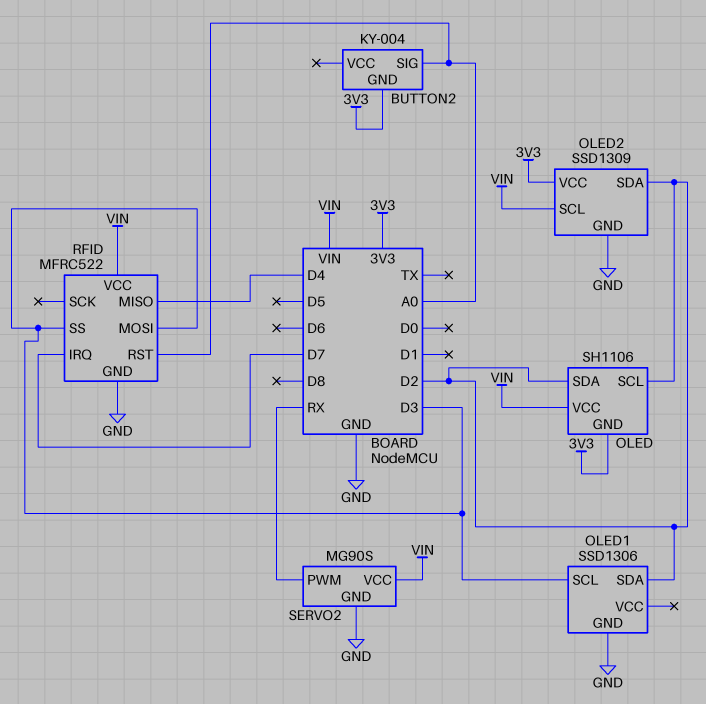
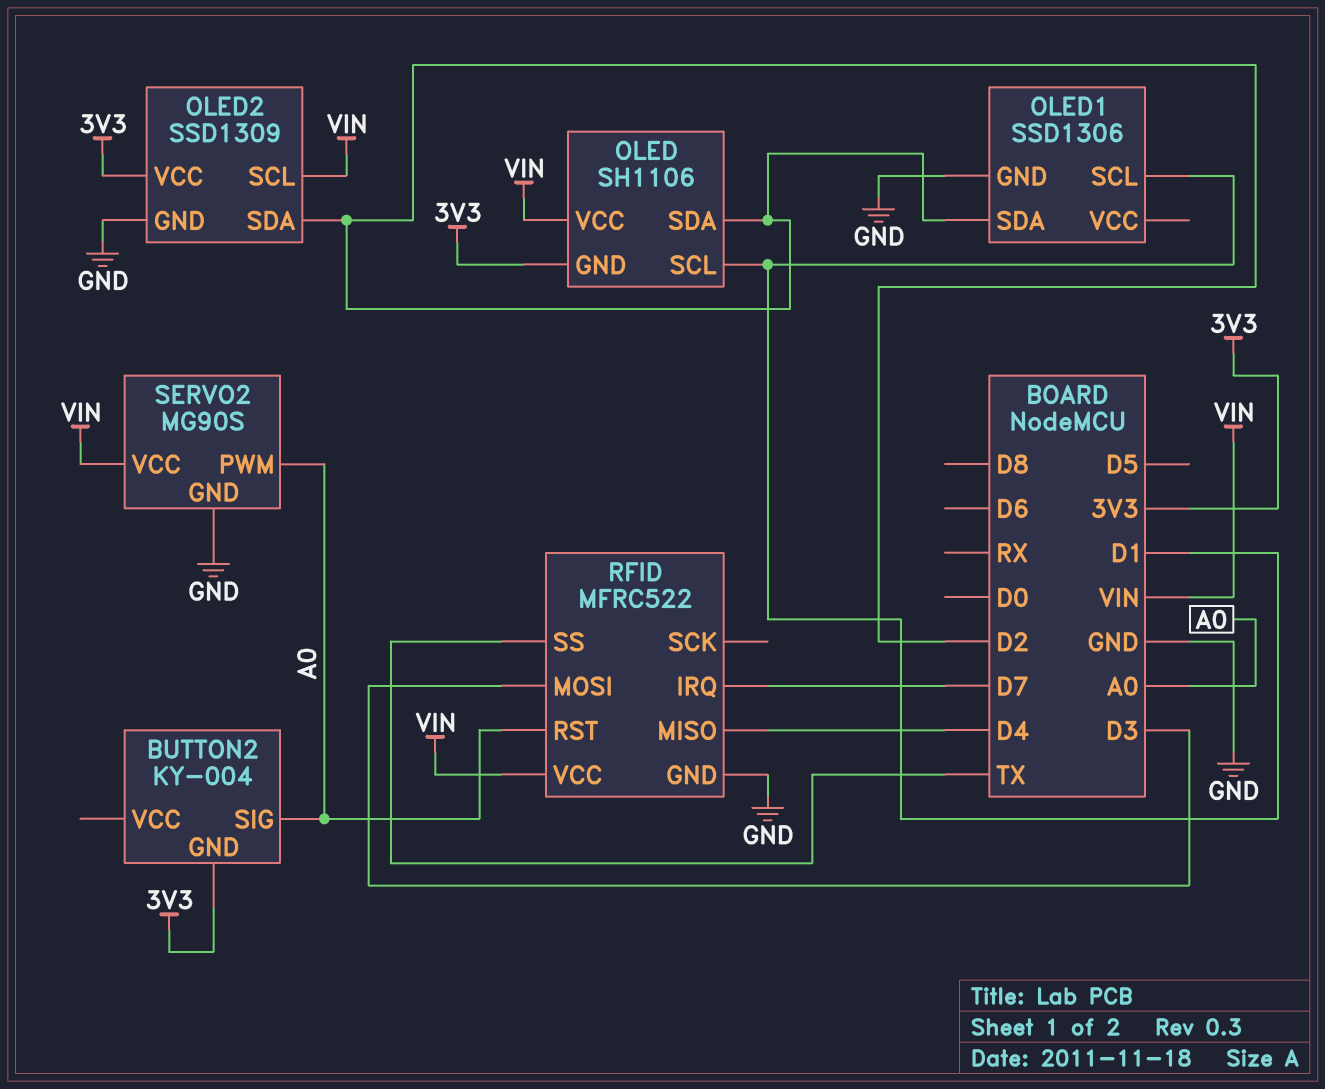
OLED pin SCL: D2 -> D1
OLED1 pin SCL: D3 -> D1
RFID pin SS: D3 -> TX
SERVO2 pin PWM: RX -> A0

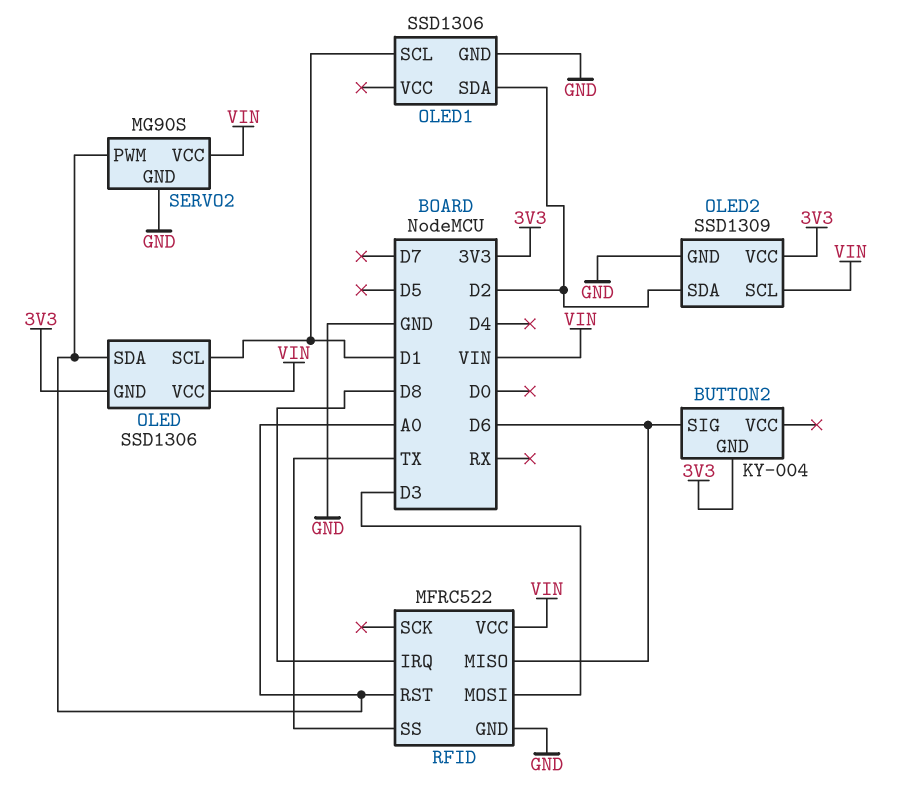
BUTTON2 pin SIG: A0 -> D6
OLED: SH1106 -> SSD1306
OLED pin SDA: D2 -> A0
RFID pin IRQ: D7 -> D8
RFID pin MISO: D4 -> D6

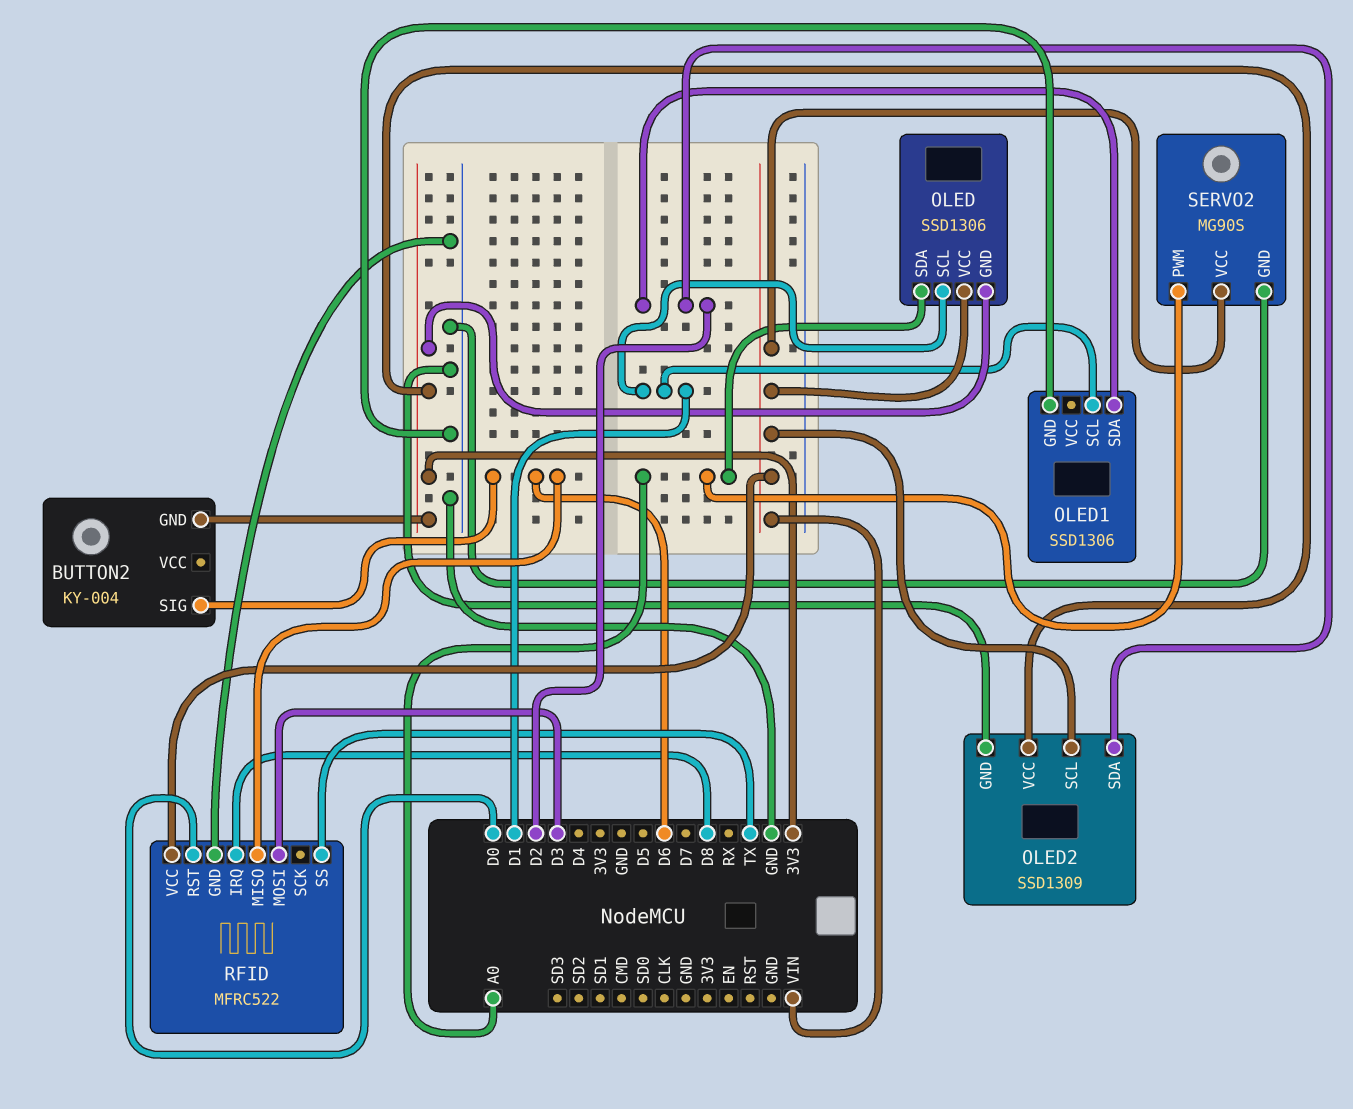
RFID pin RST: A0 -> D0

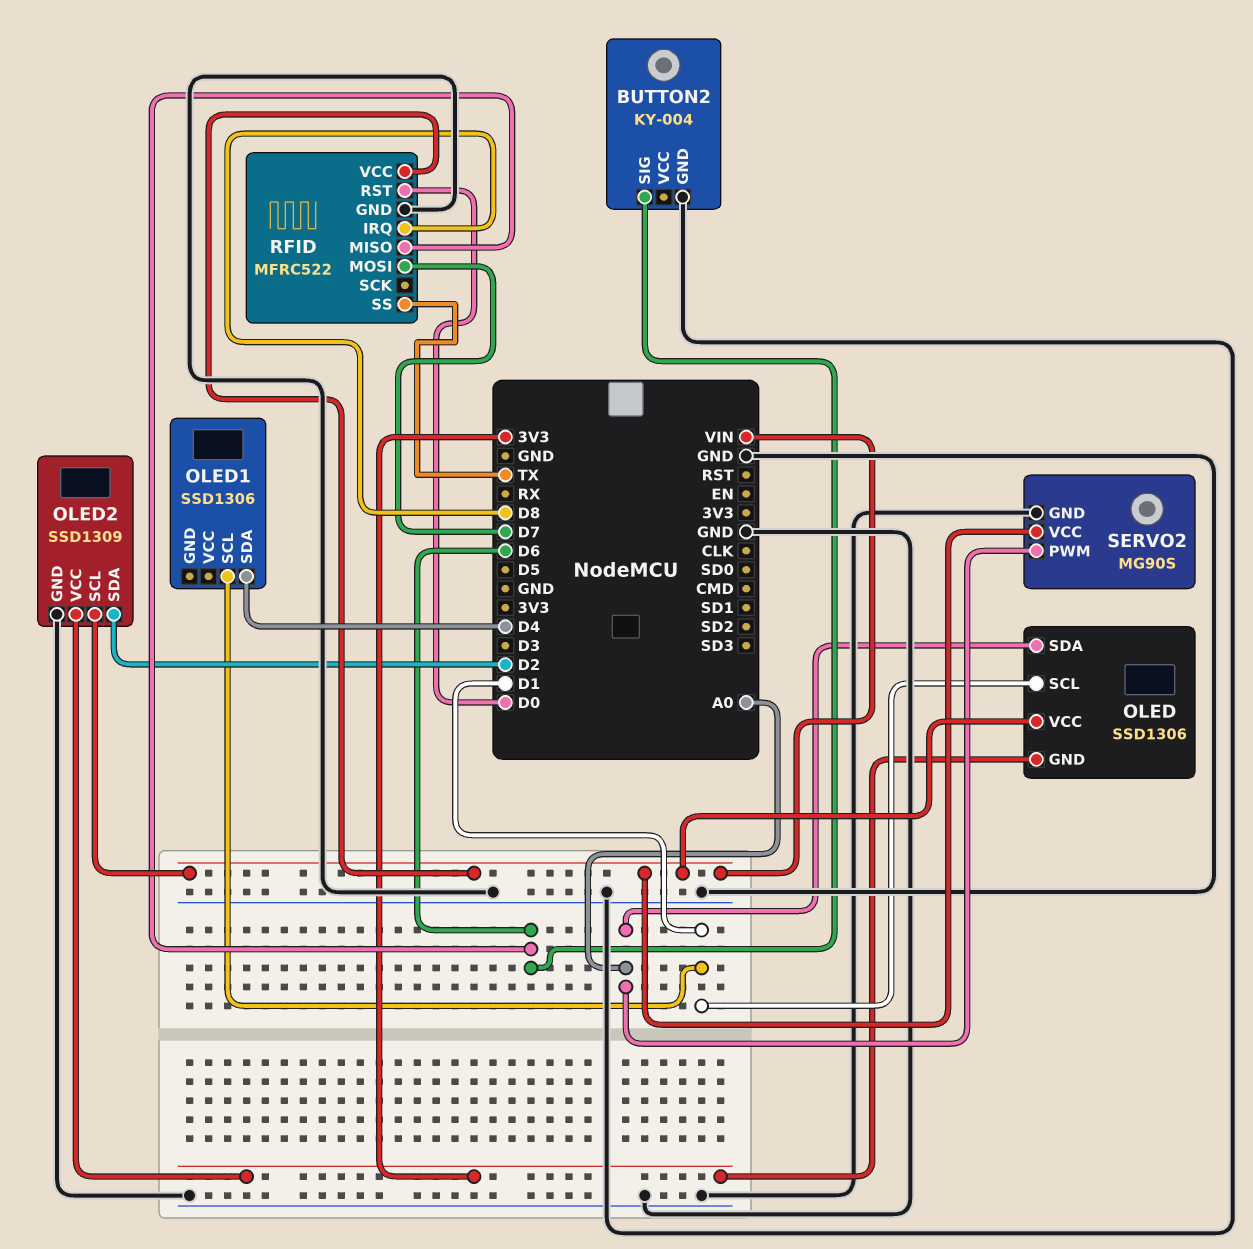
BUTTON2 pin GND: 3V3 -> GND
OLED1 pin GND: GND -> none
OLED1 pin SDA: D2 -> D4
RFID pin MOSI: D3 -> D7

